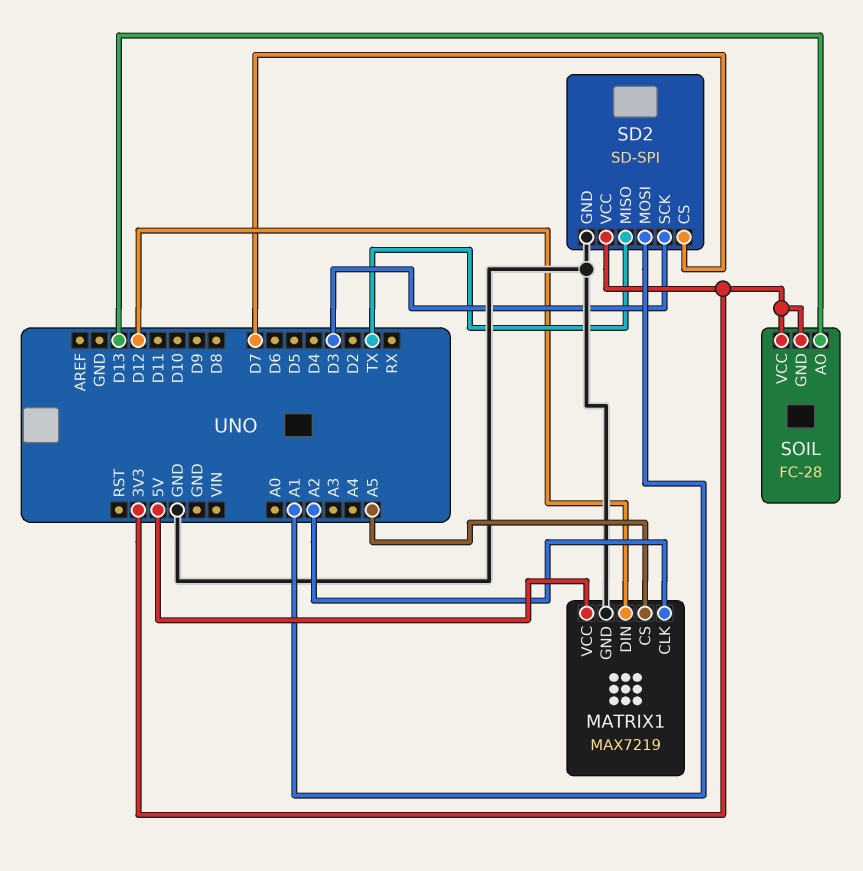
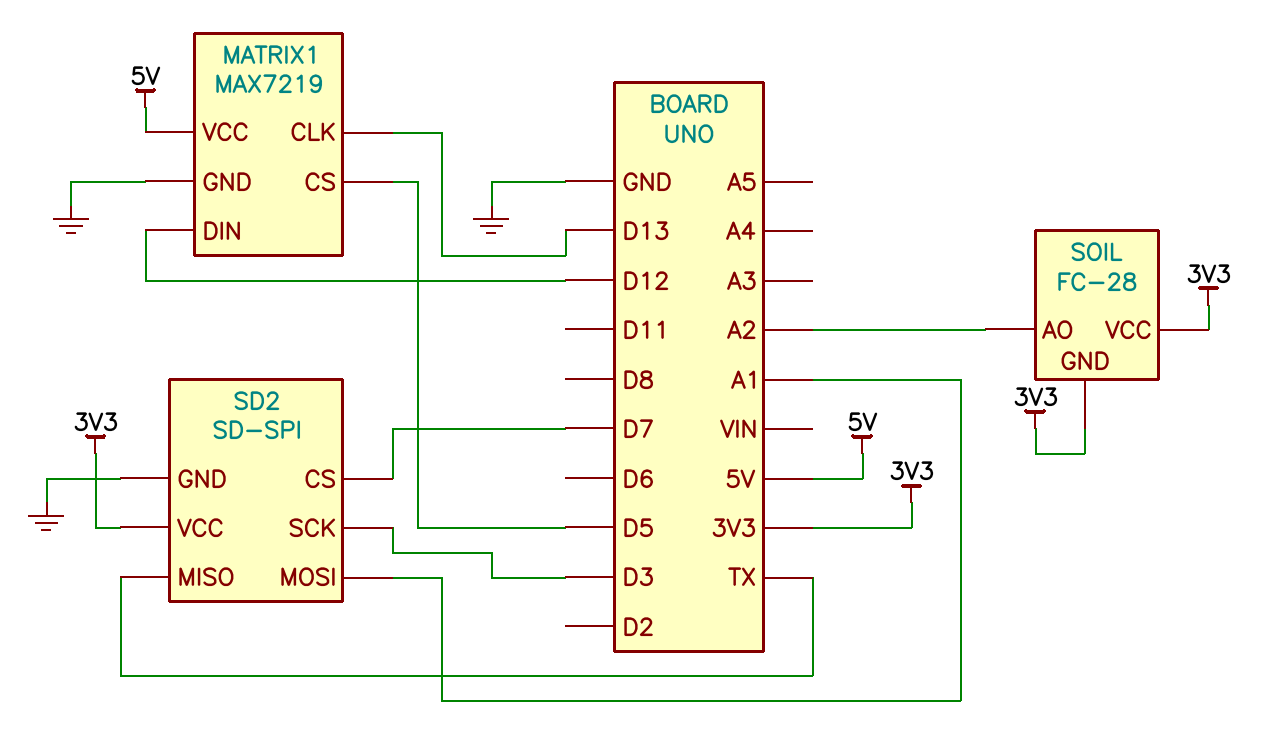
MATRIX1 pin CLK: A2 -> D13
MATRIX1 pin CS: A5 -> D5
SOIL pin AO: D13 -> A2

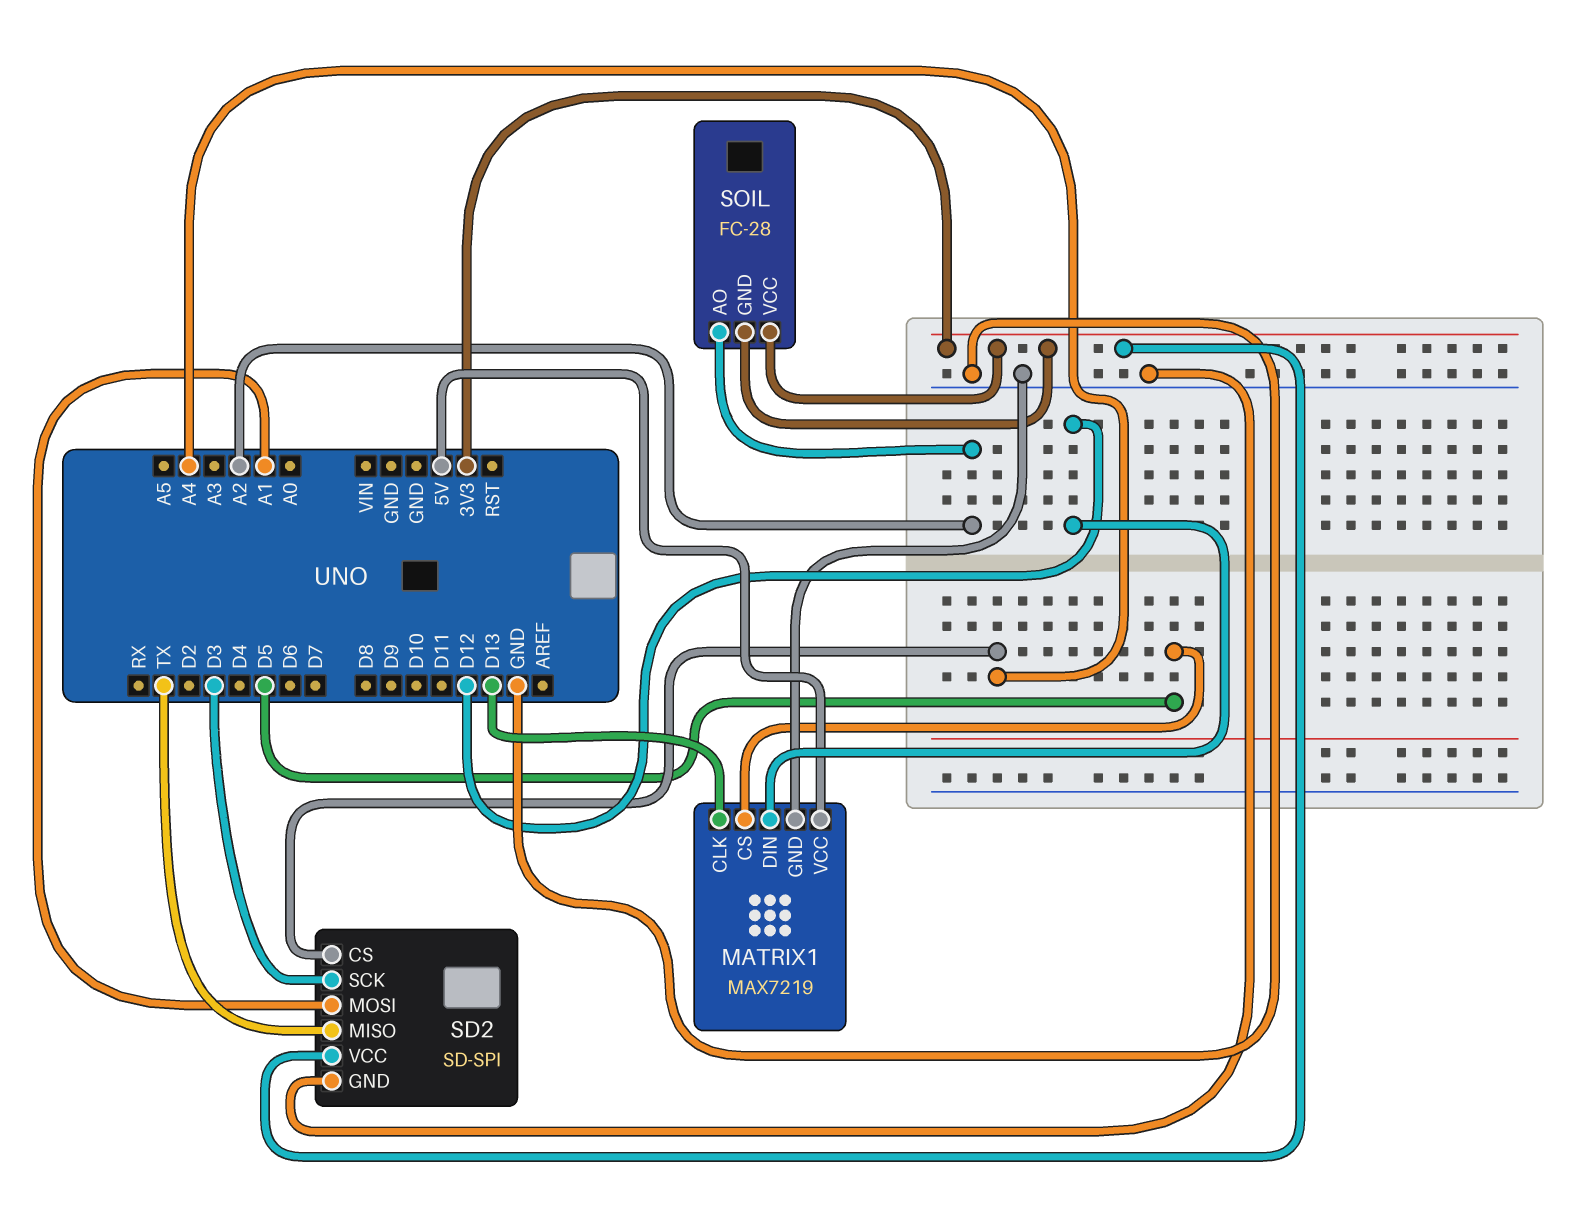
SD2 pin CS: D7 -> A4

